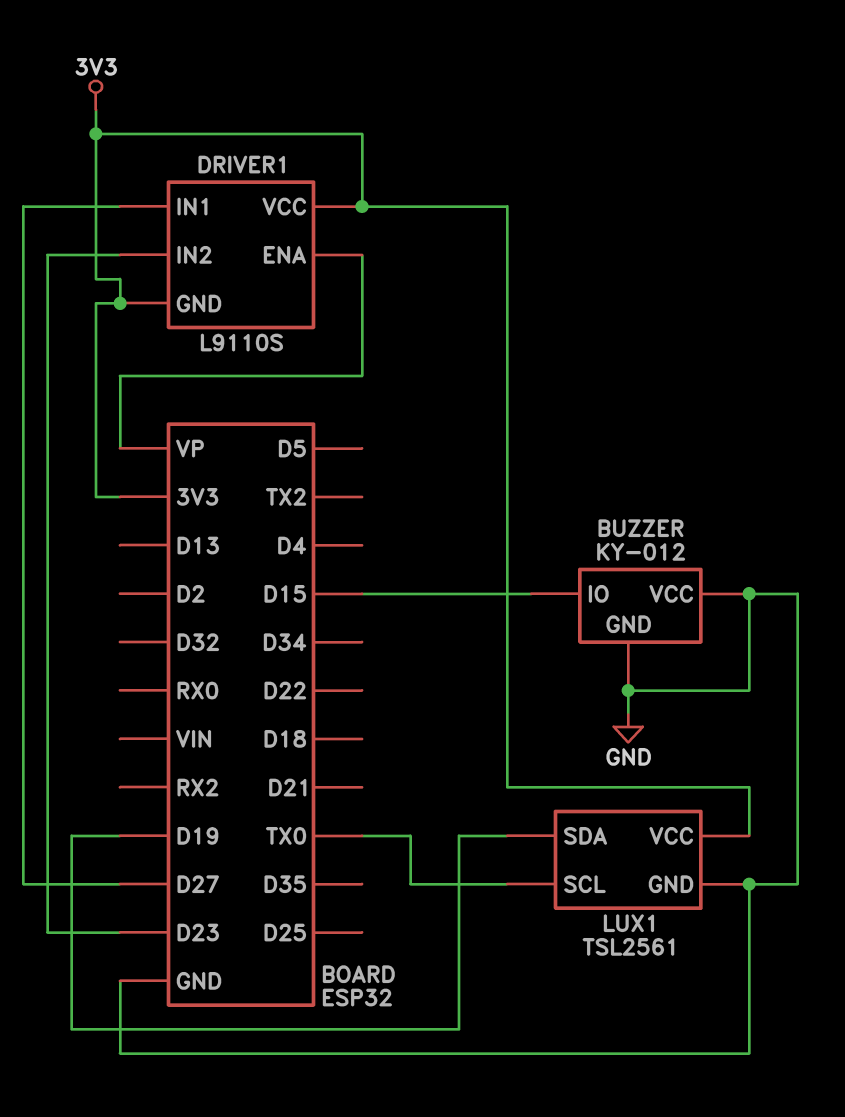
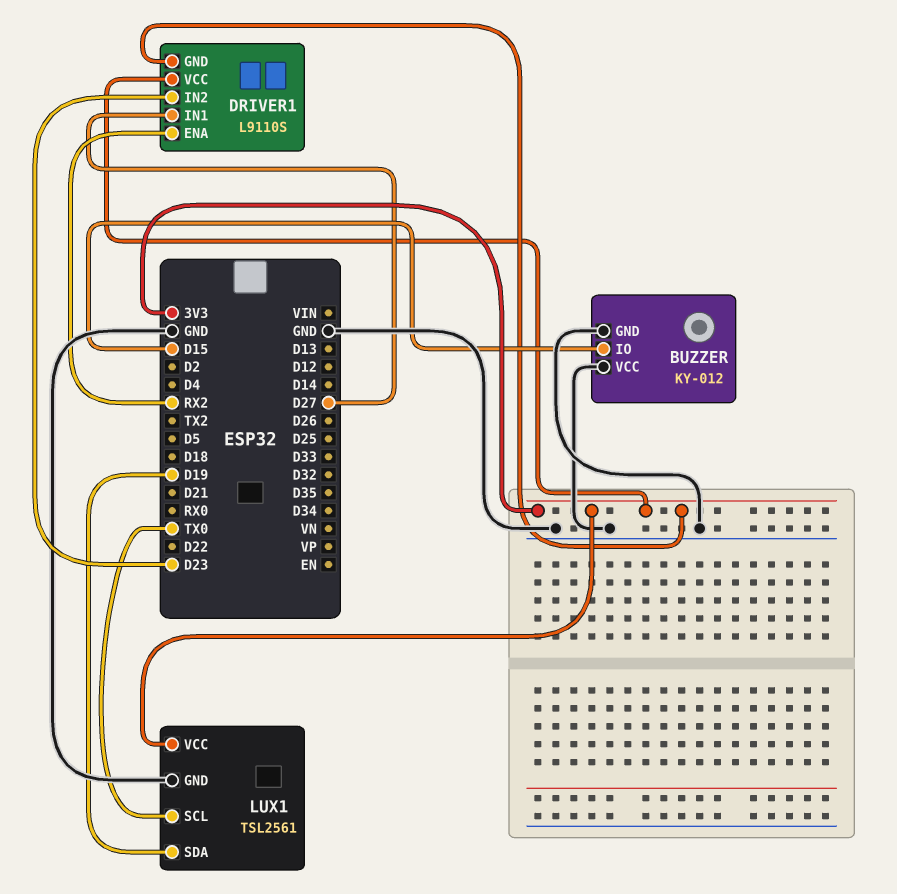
DRIVER1 pin ENA: VP -> RX2

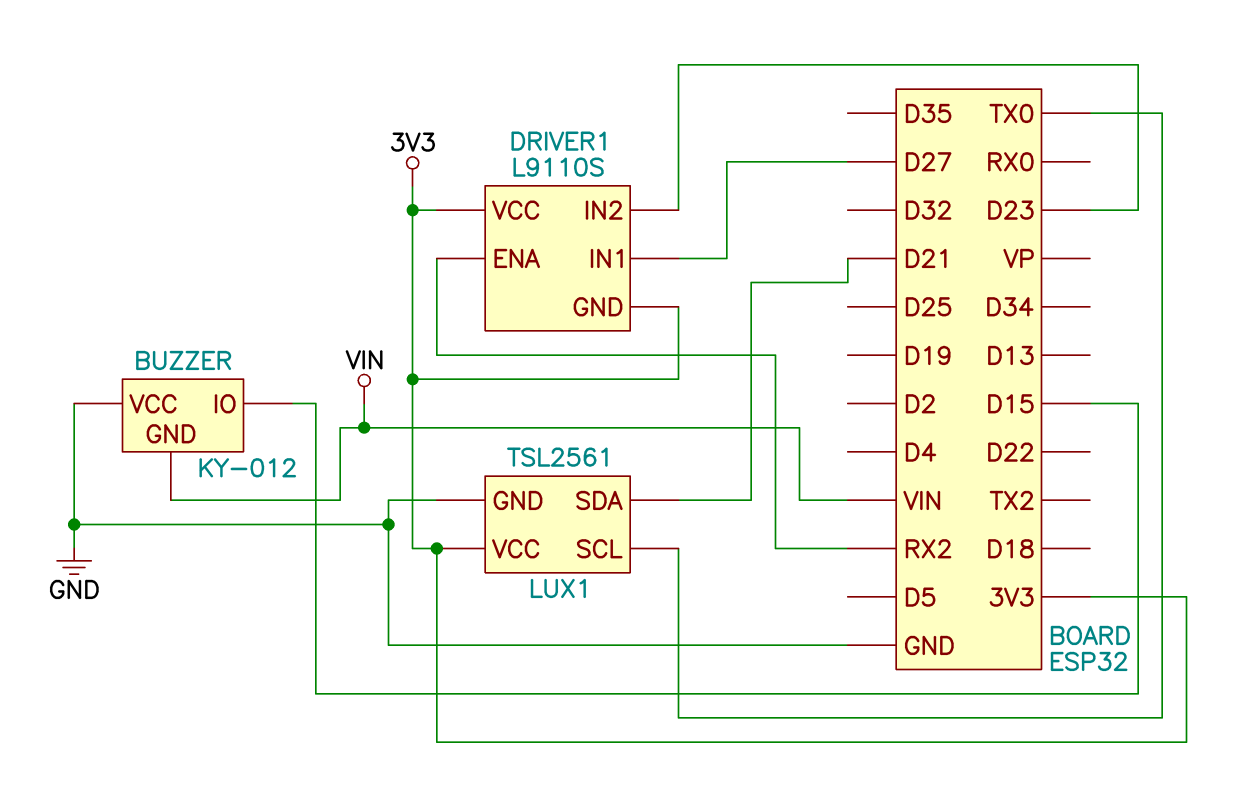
BUZZER pin GND: GND -> VIN
LUX1 pin SDA: D19 -> D21

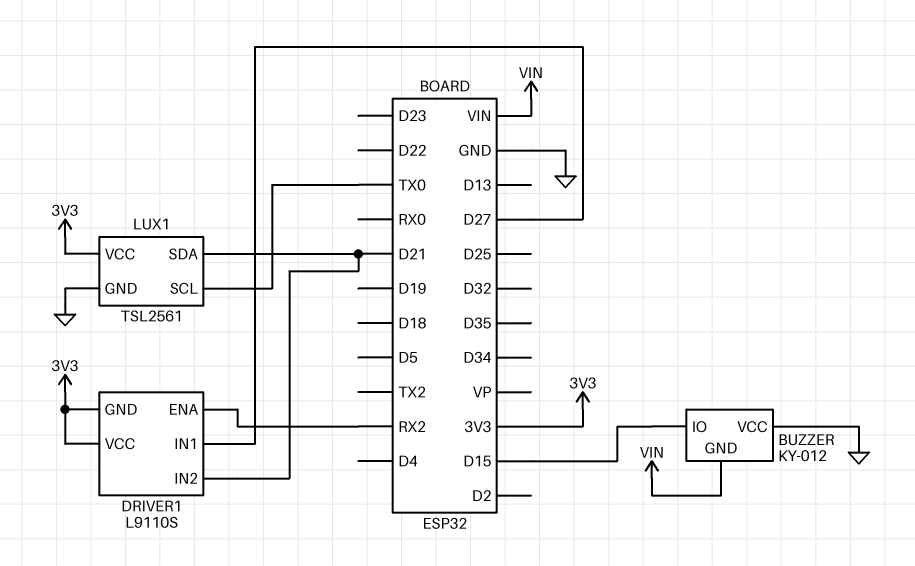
DRIVER1 pin IN2: D23 -> D21

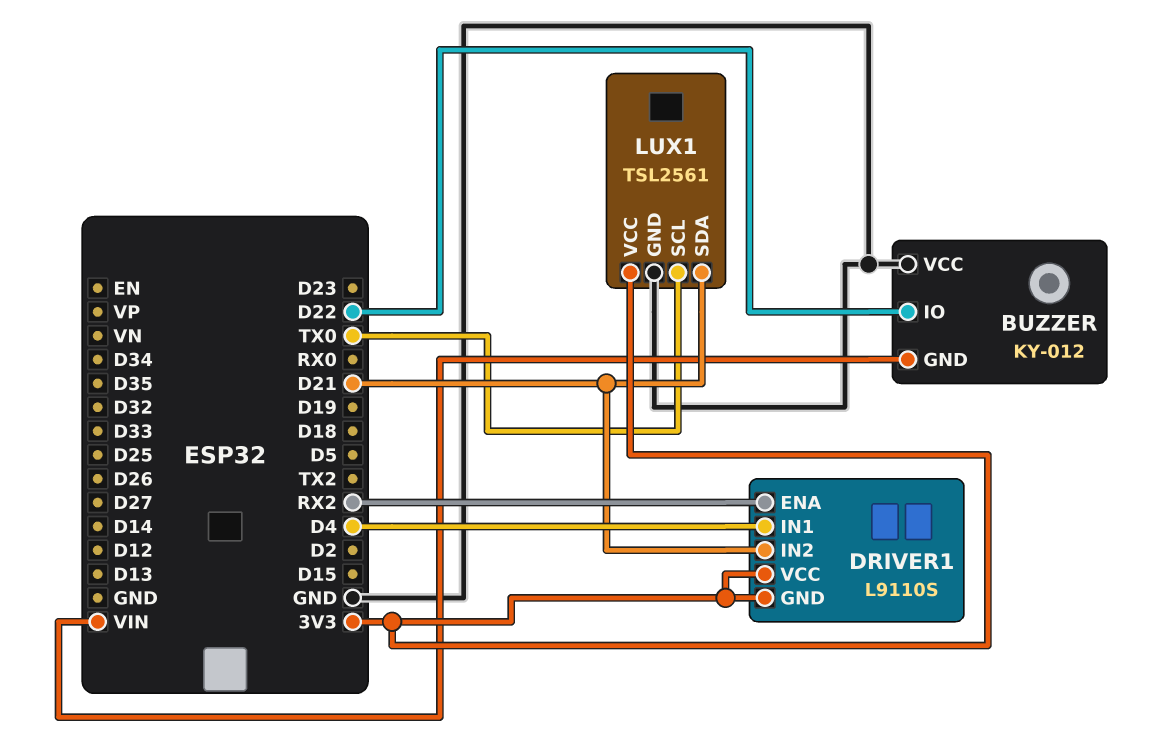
BUZZER pin IO: D15 -> D22
DRIVER1 pin IN1: D27 -> D4

